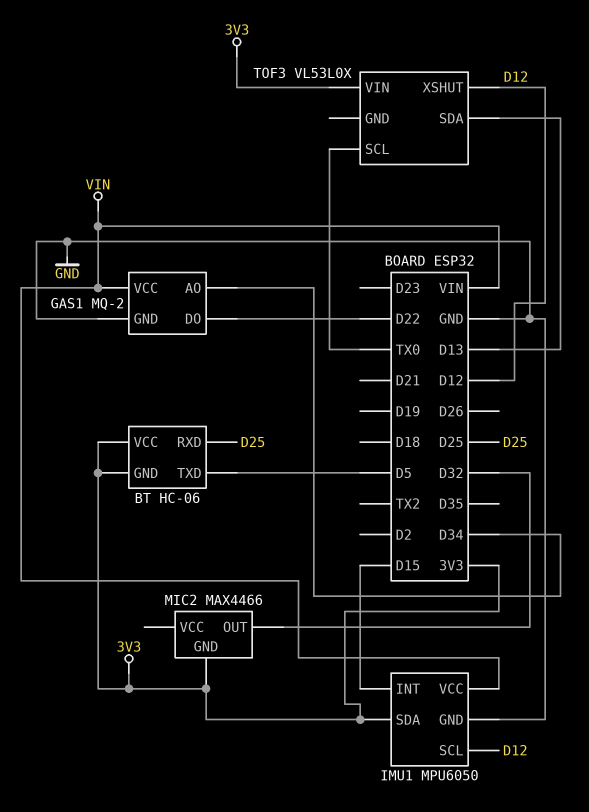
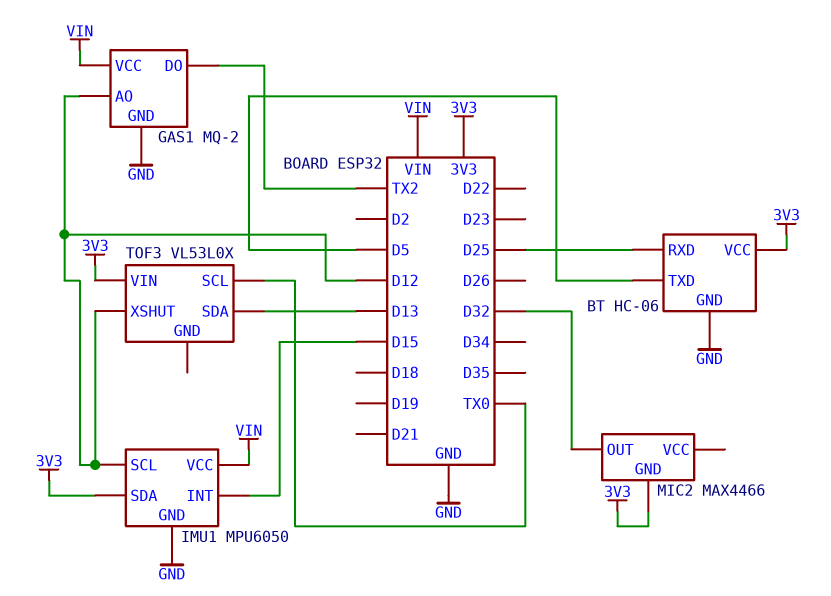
BT pin GND: 3V3 -> GND
GAS1 pin AO: D34 -> D12
GAS1 pin DO: D22 -> TX2

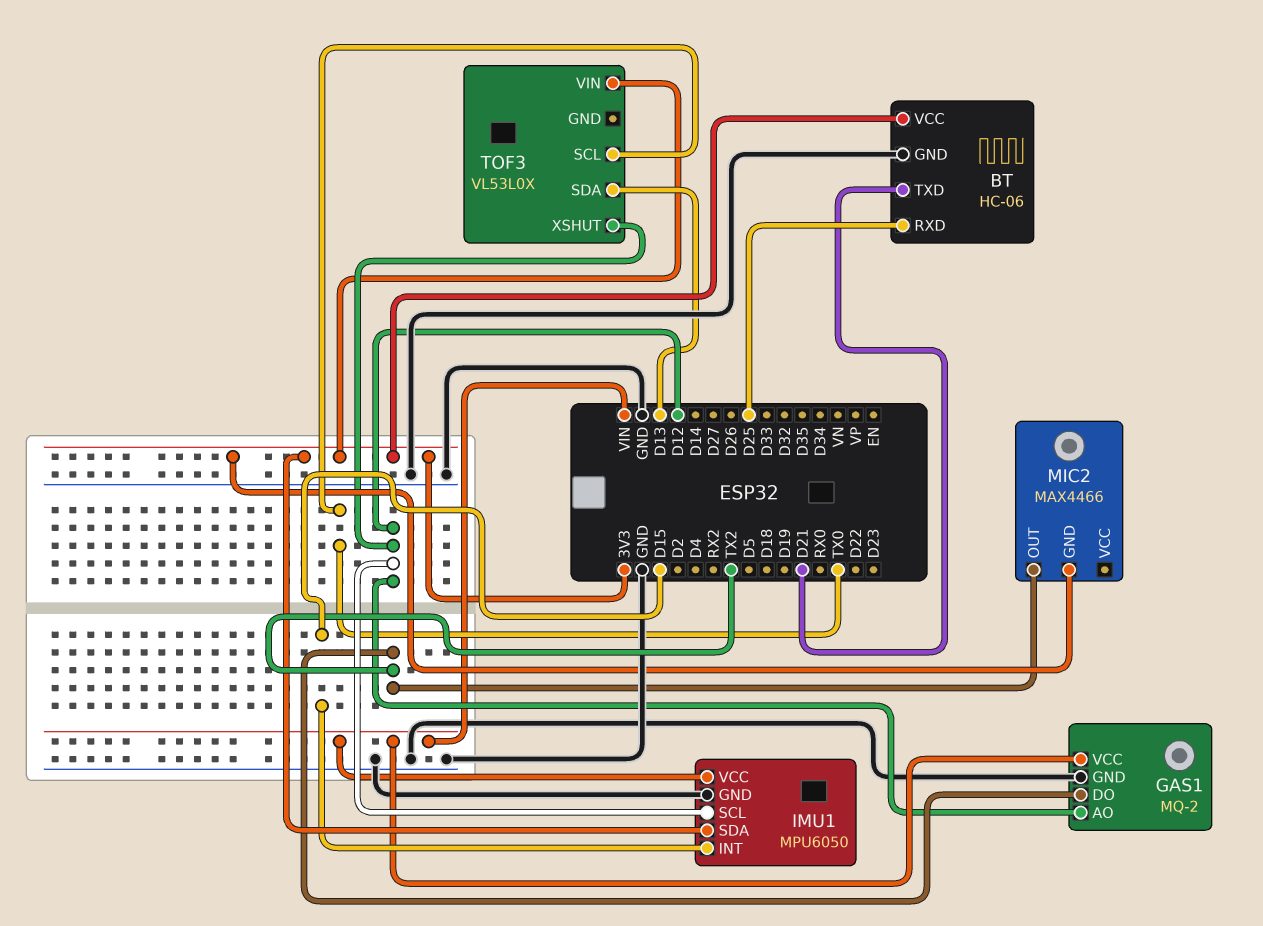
BT pin TXD: D5 -> D21
MIC2 pin OUT: D32 -> TX2

